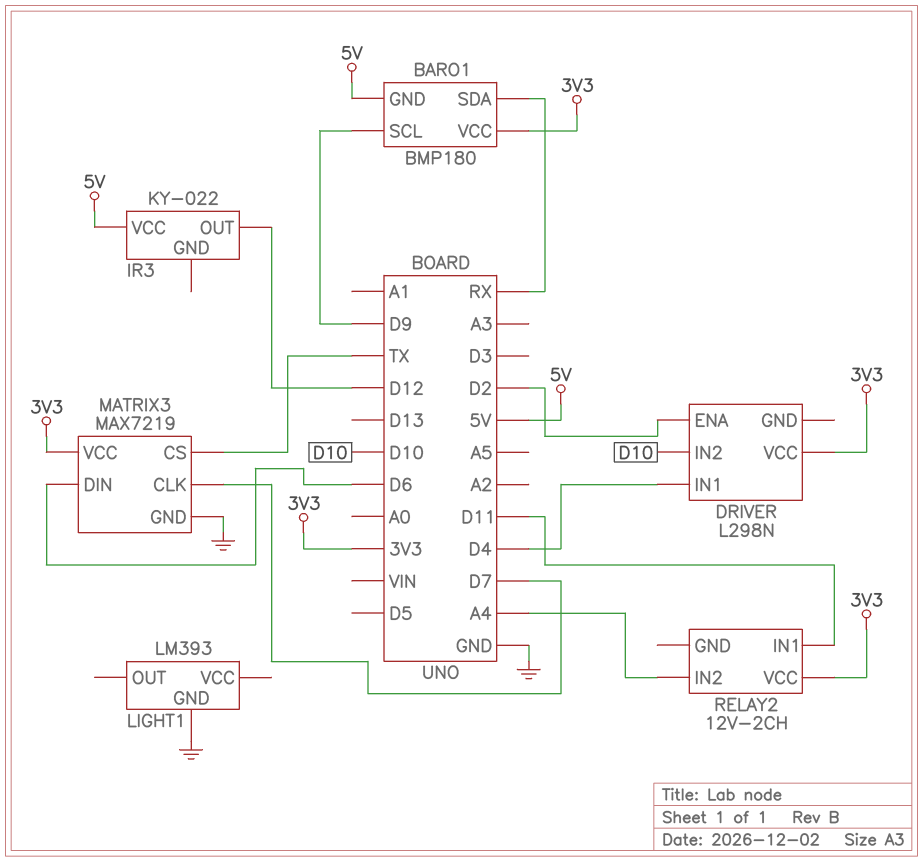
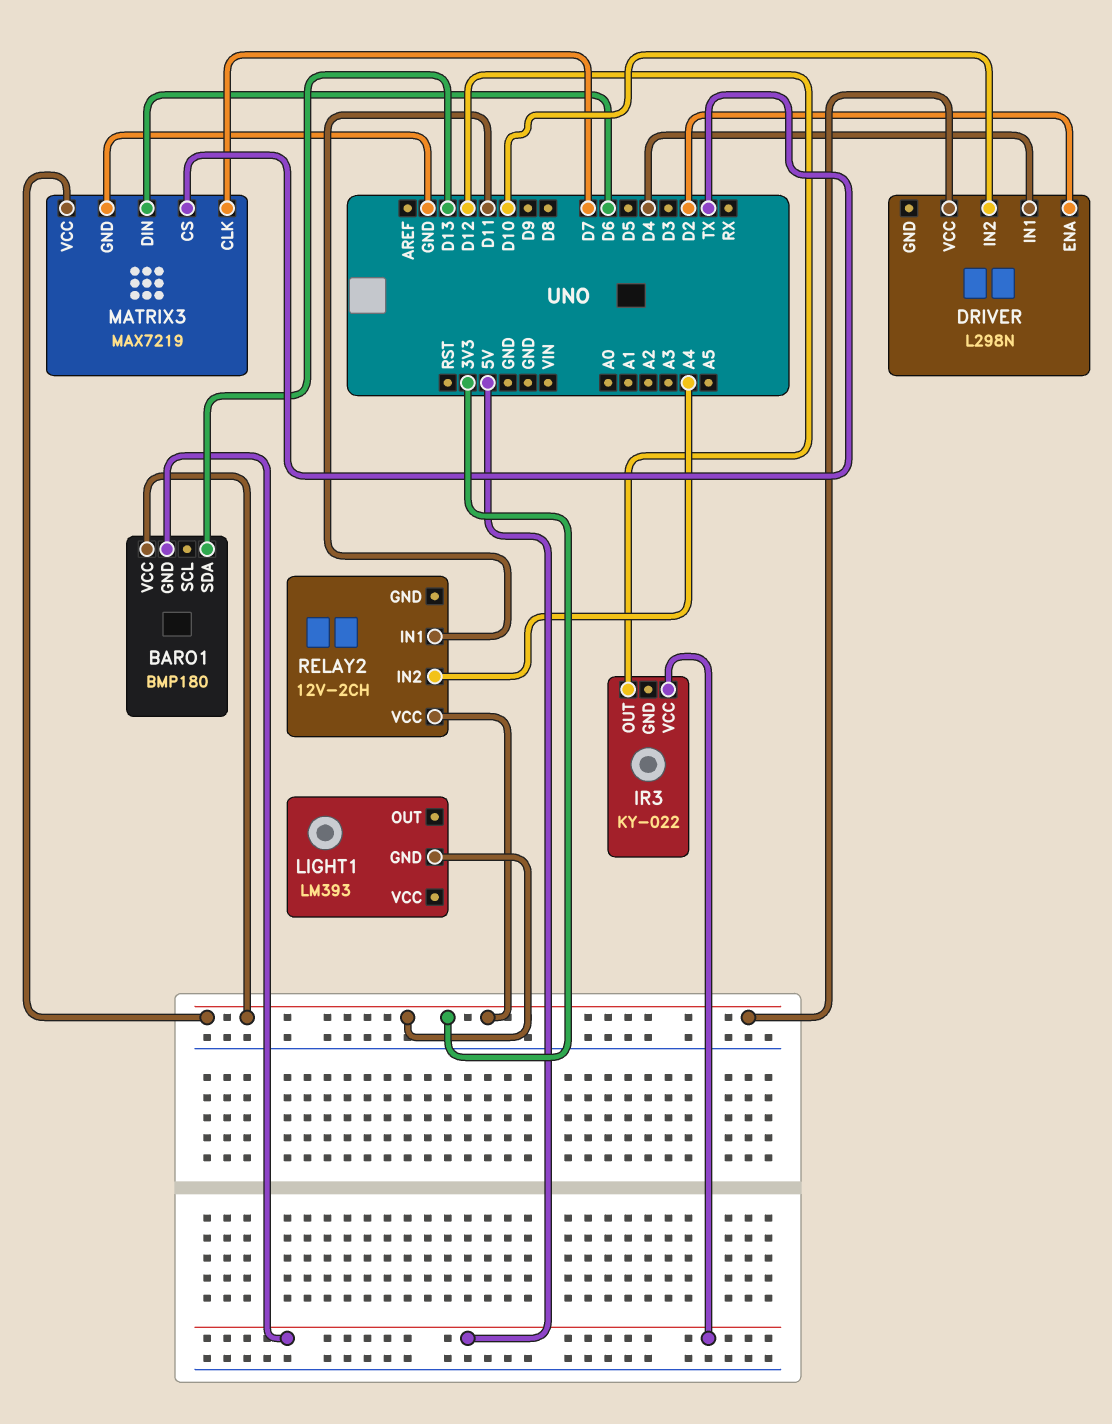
BARO1 pin SCL: D9 -> none
BARO1 pin SDA: RX -> D13
LIGHT1 pin GND: GND -> 3V3

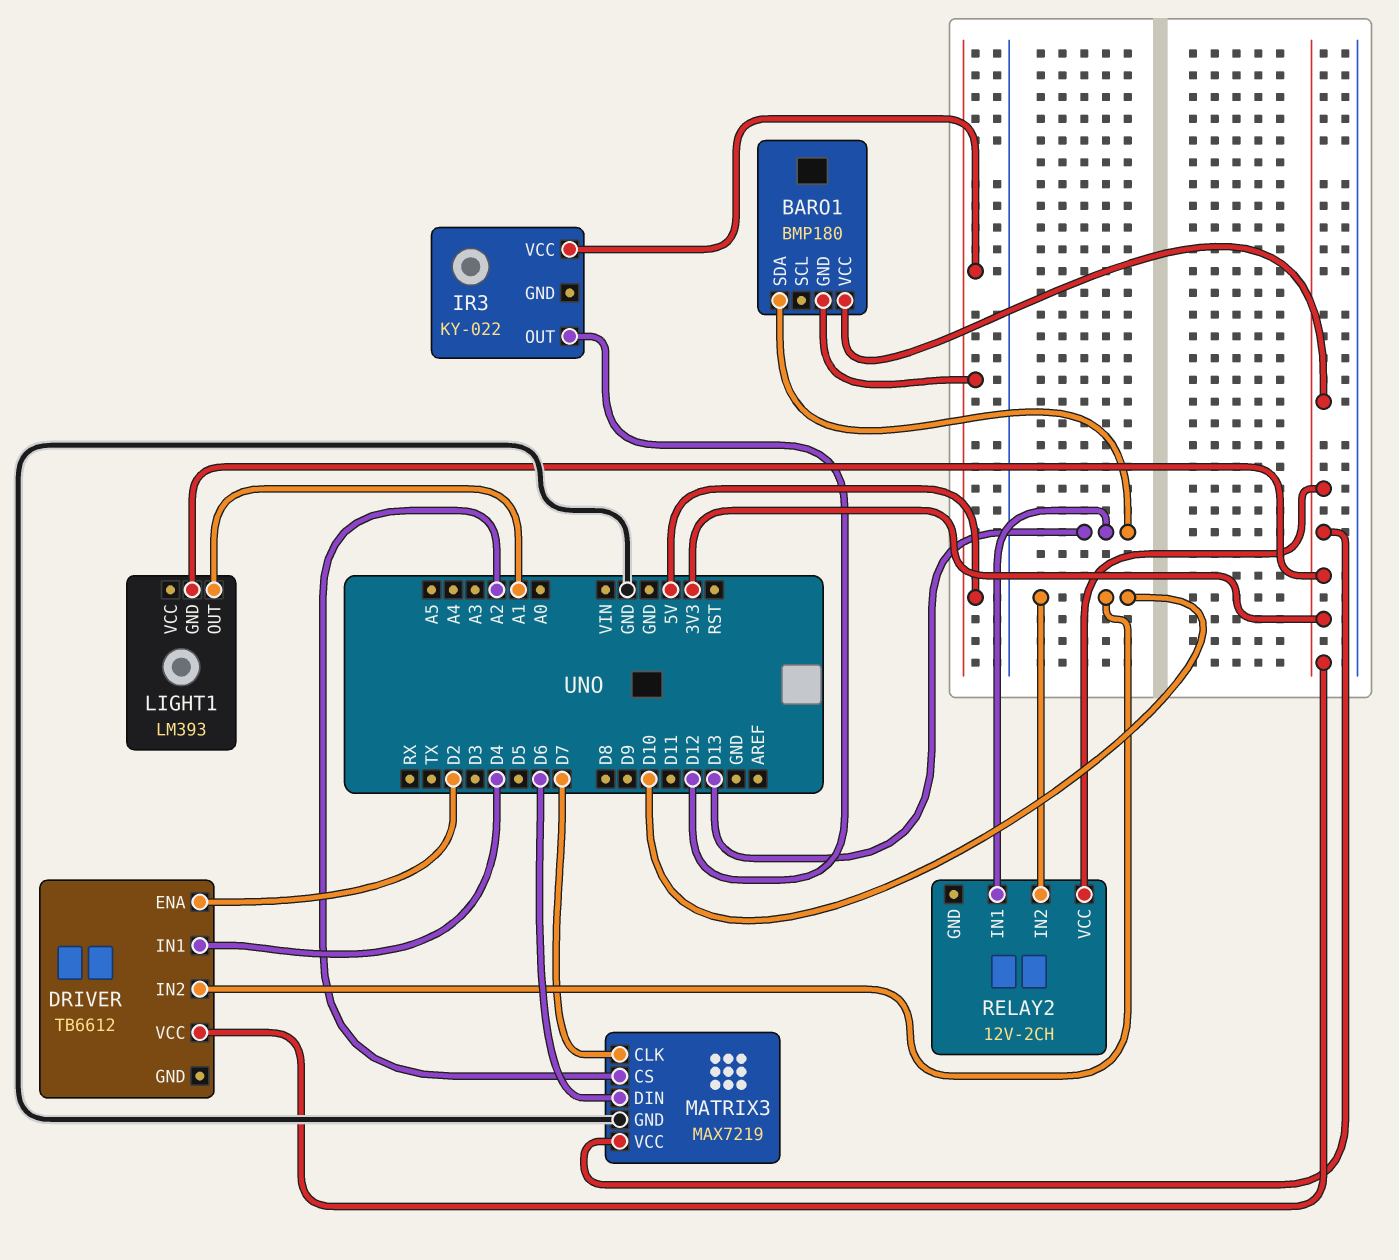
DRIVER: L298N -> TB6612
LIGHT1 pin OUT: none -> A1
MATRIX3 pin CS: TX -> A2
RELAY2 pin IN1: D11 -> D13
RELAY2 pin IN2: A4 -> D10

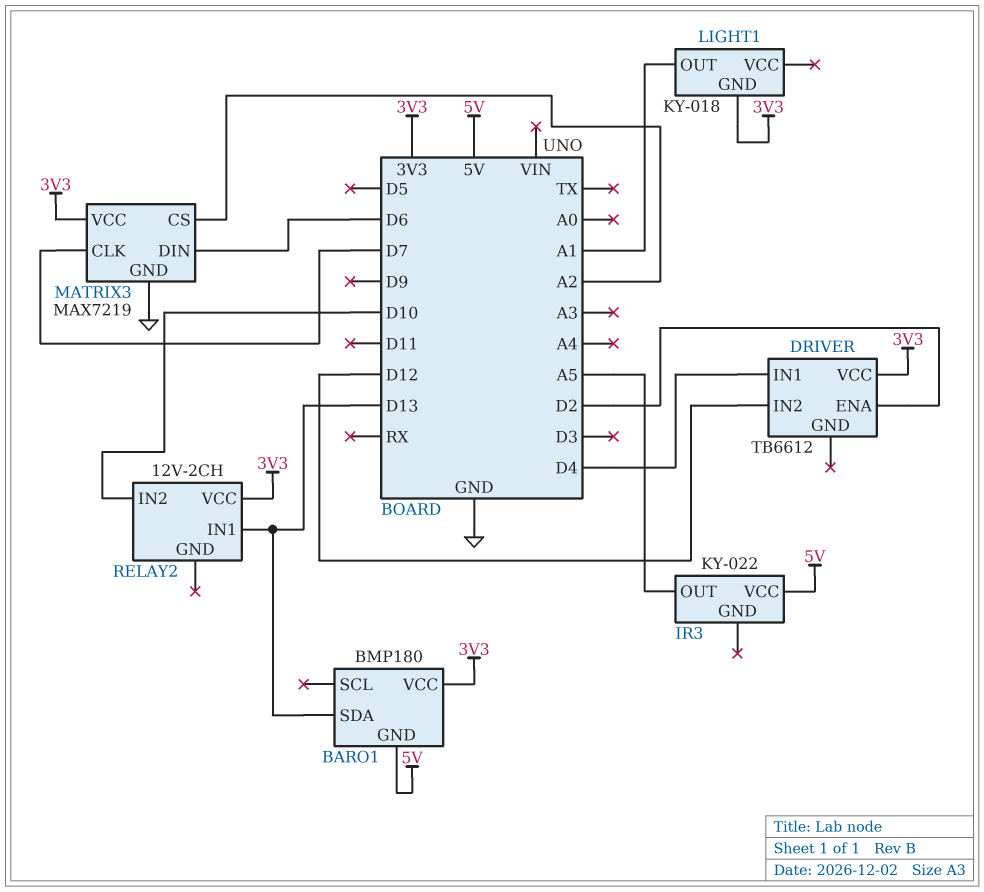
DRIVER pin IN2: D10 -> D12
IR3 pin OUT: D12 -> A5
LIGHT1: LM393 -> KY-018

